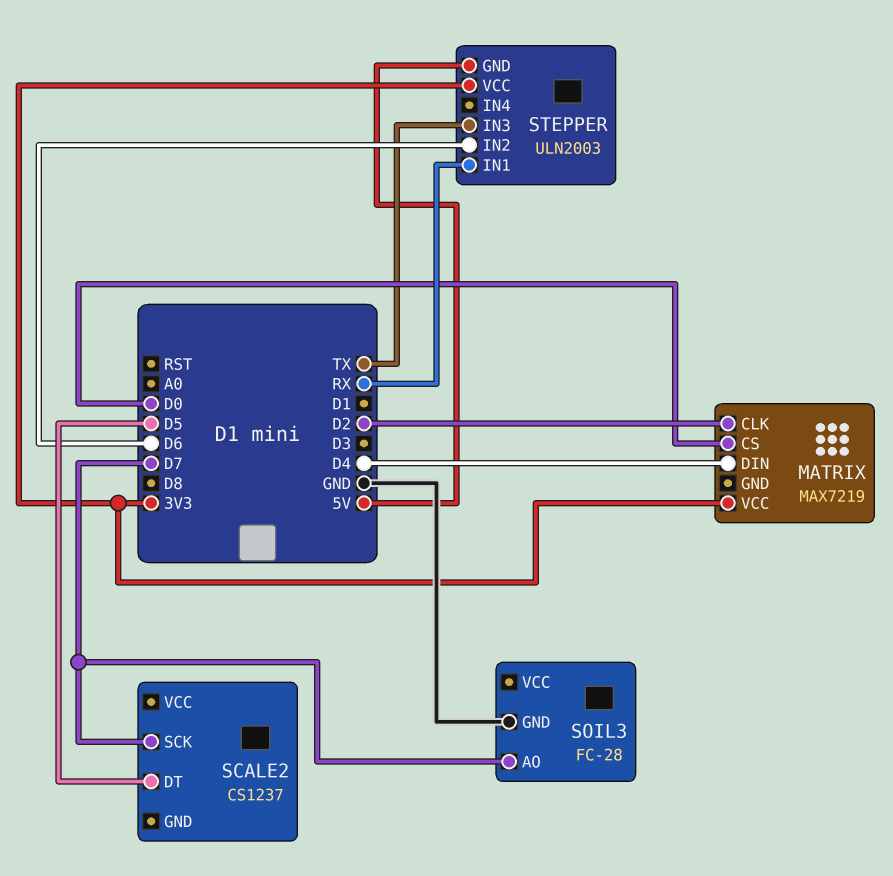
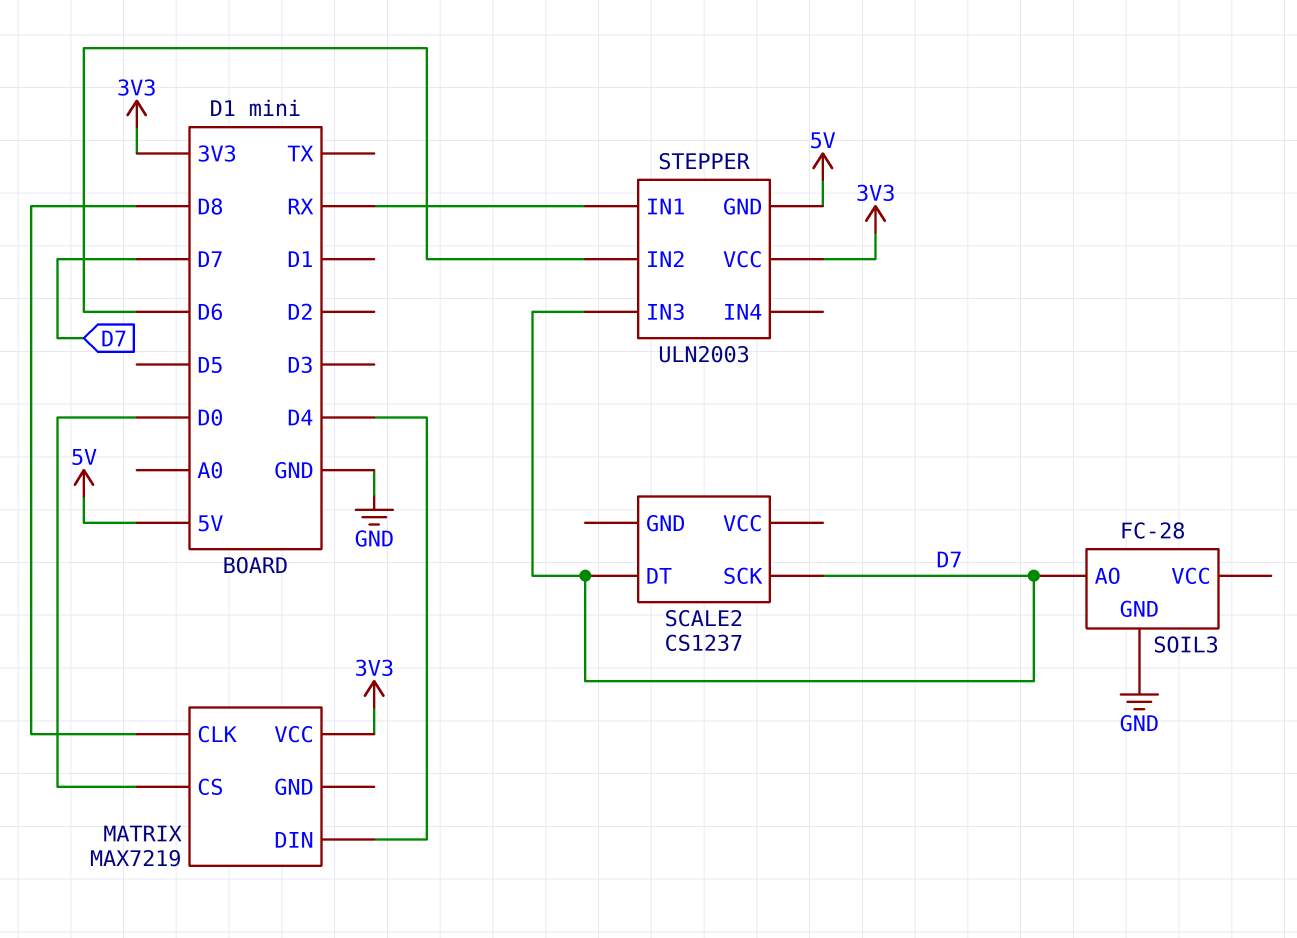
MATRIX pin CLK: D2 -> D8
SCALE2 pin DT: D5 -> D7
STEPPER pin IN3: TX -> D7

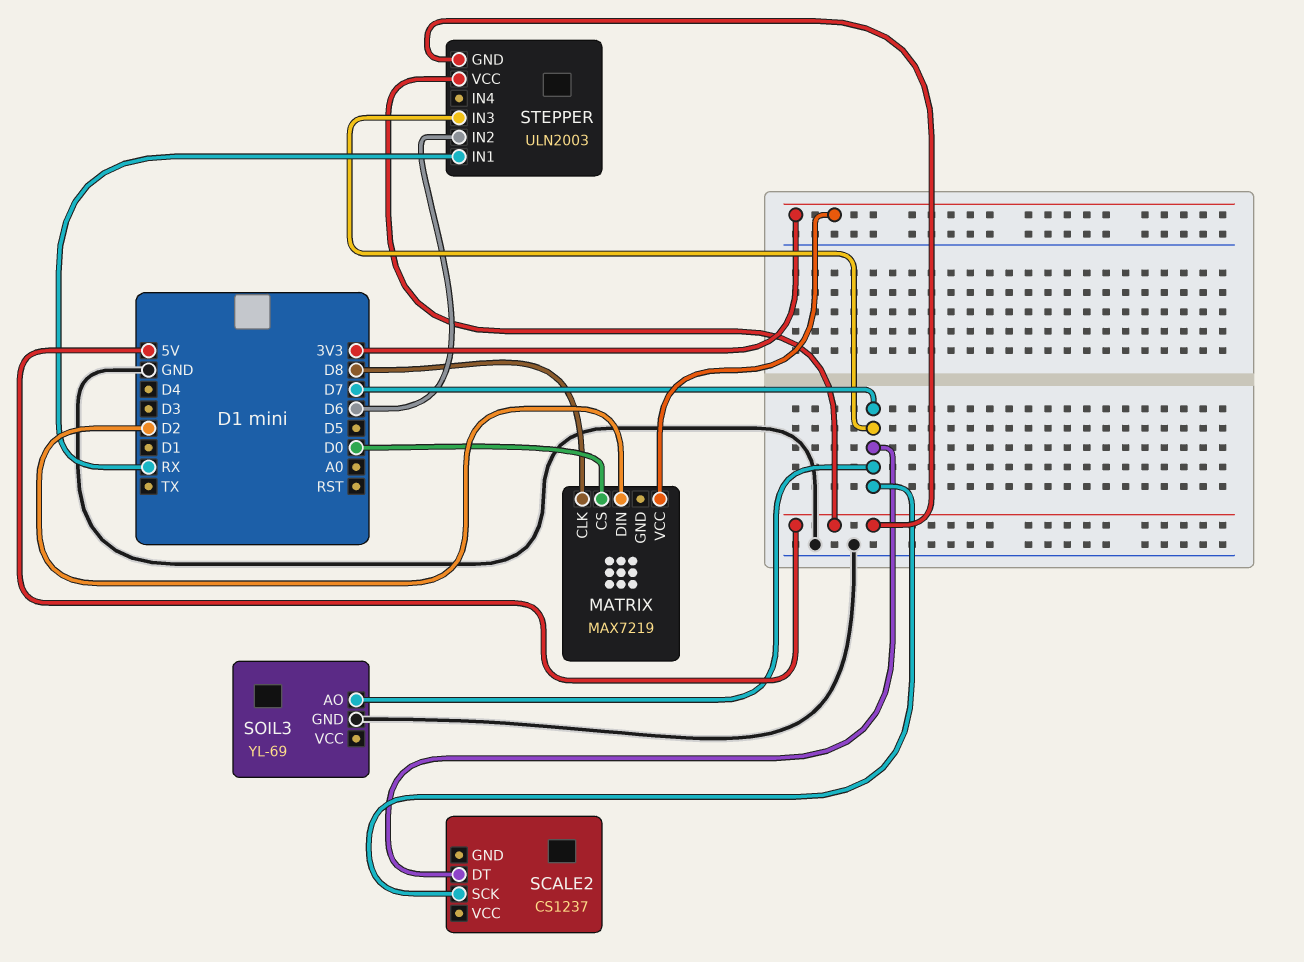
MATRIX pin DIN: D4 -> D2
SOIL3: FC-28 -> YL-69
STEPPER pin VCC: 3V3 -> 5V

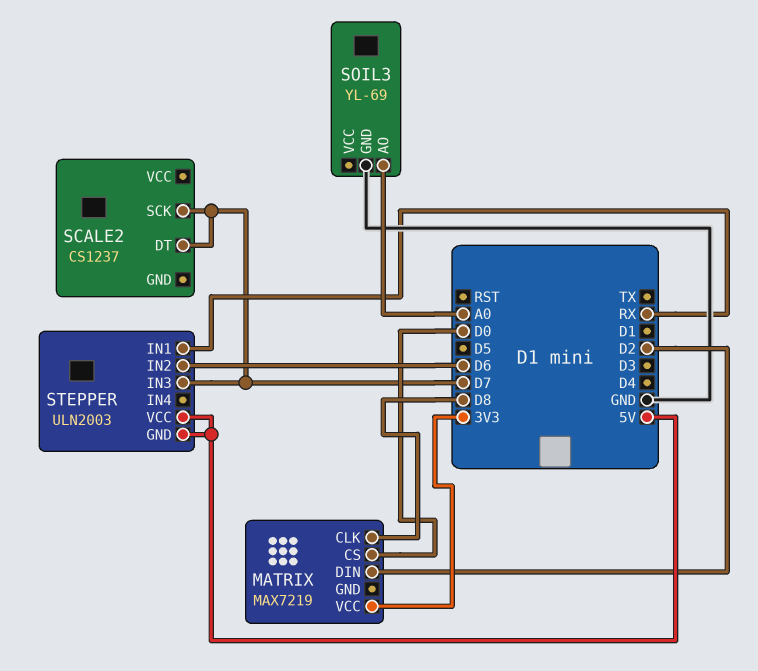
SOIL3 pin AO: D7 -> A0

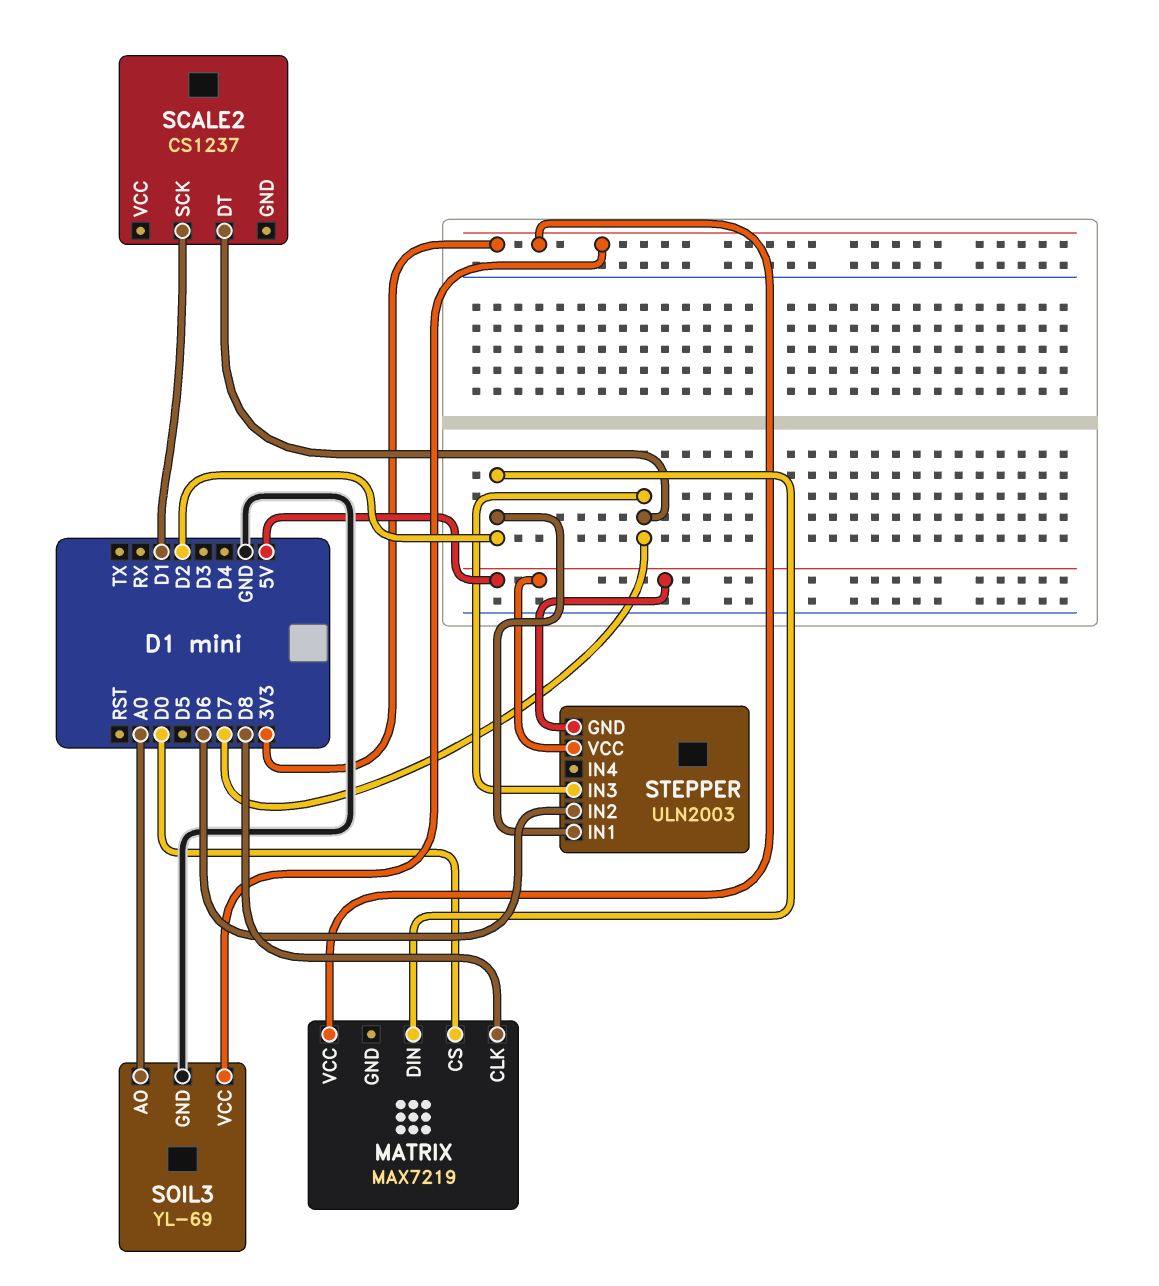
SCALE2 pin SCK: D7 -> D1
SOIL3 pin VCC: none -> 3V3
STEPPER pin IN1: RX -> D2

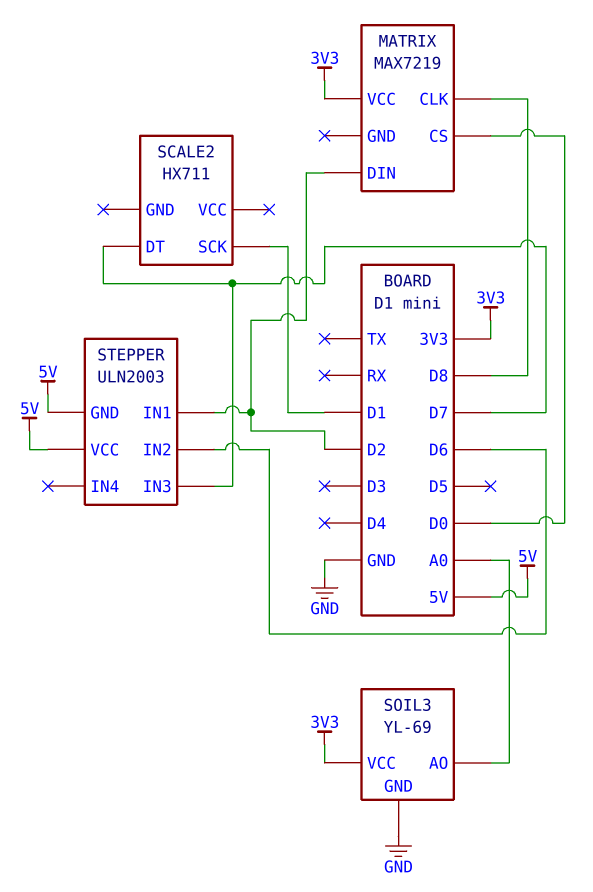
SCALE2: CS1237 -> HX711

